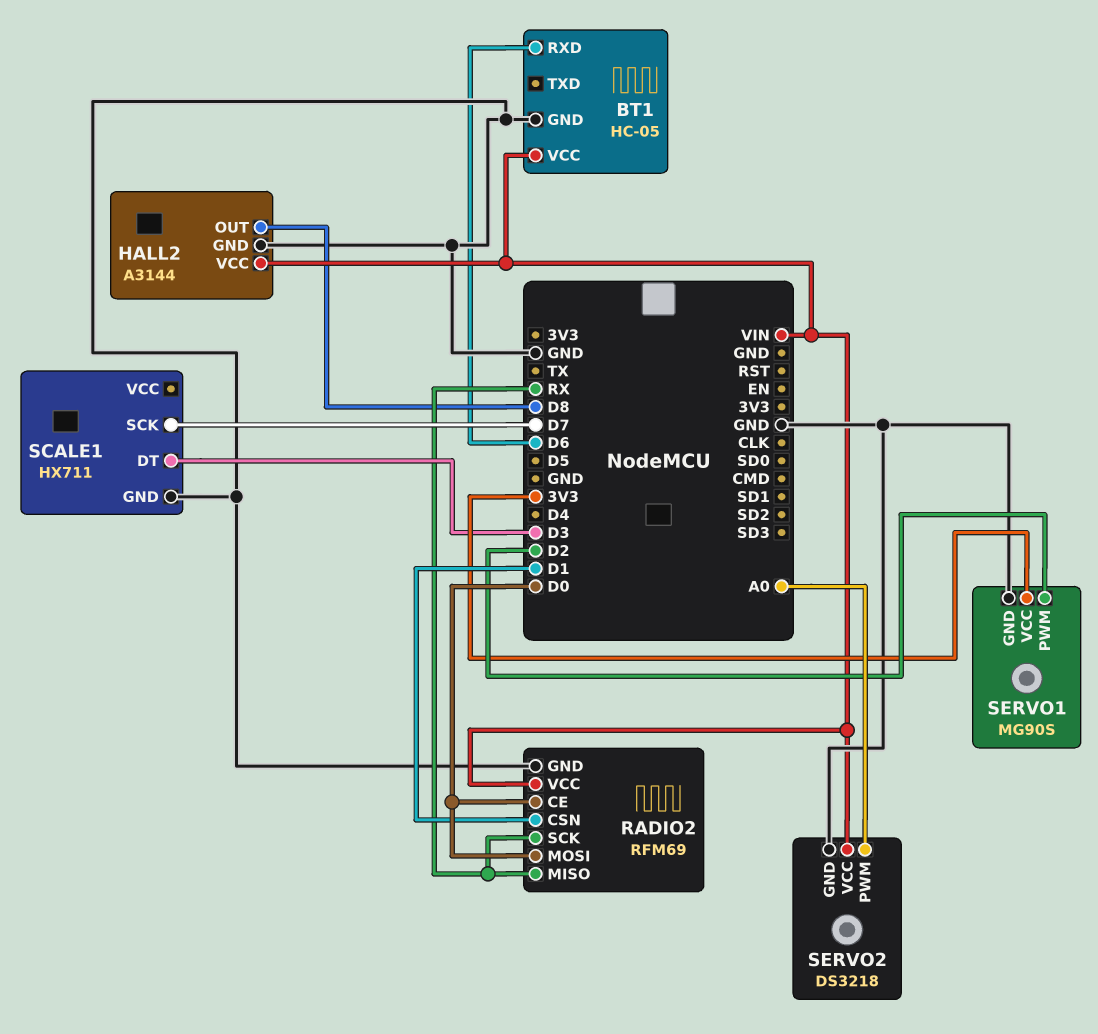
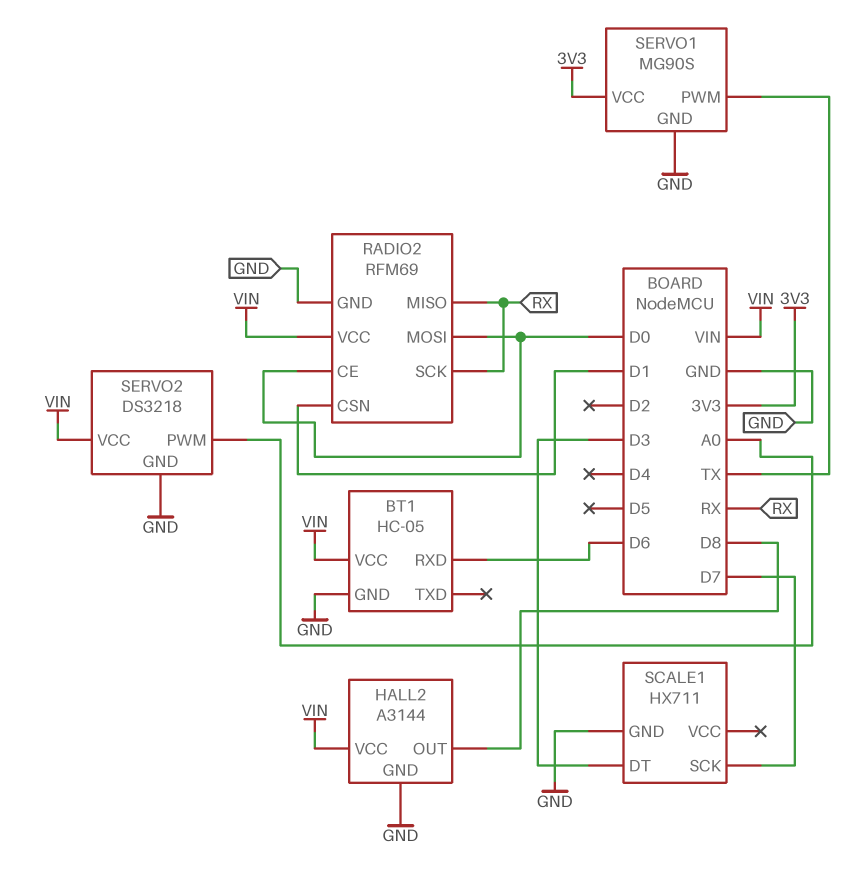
SERVO1 pin PWM: D2 -> TX

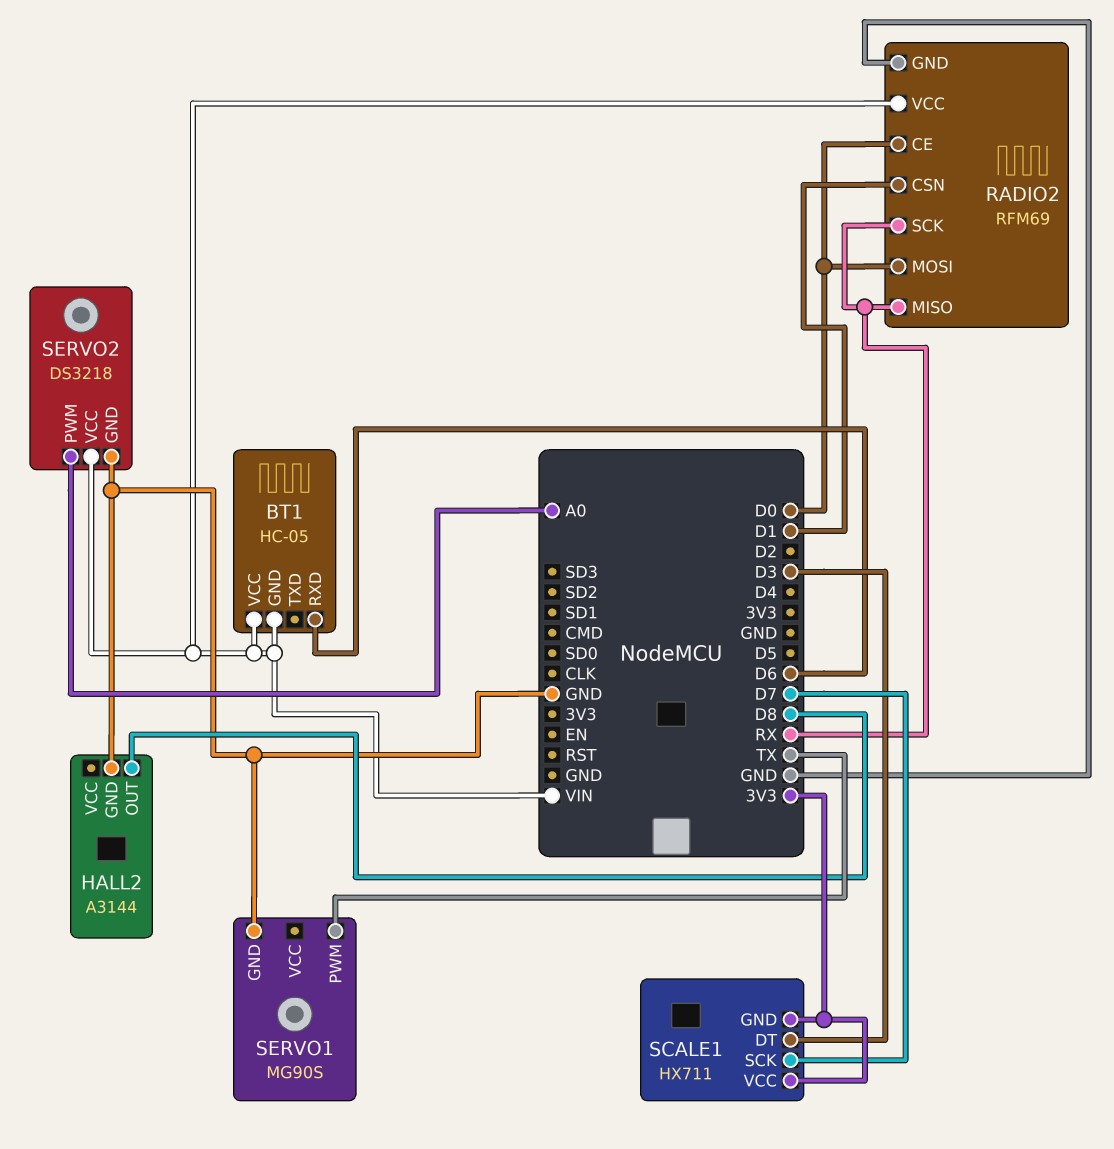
BT1 pin GND: GND -> VIN
HALL2 pin VCC: VIN -> none
SCALE1 pin GND: GND -> 3V3
SCALE1 pin VCC: none -> 3V3
SERVO1 pin VCC: 3V3 -> none

